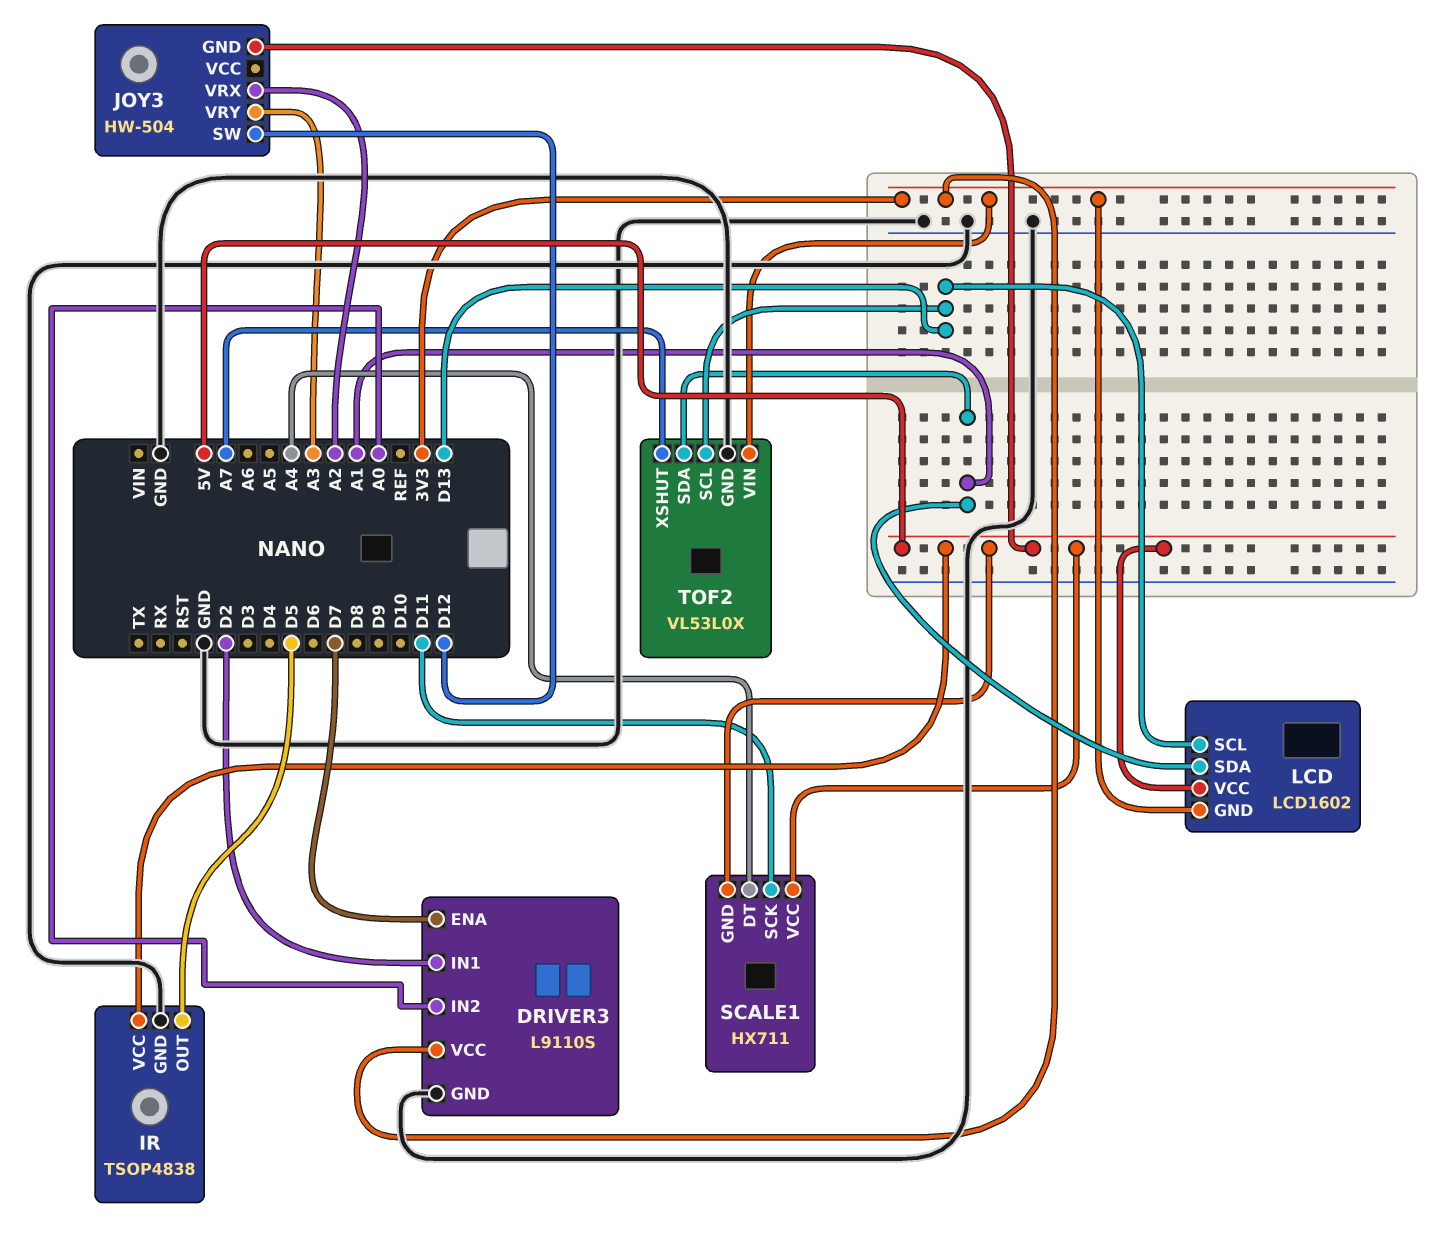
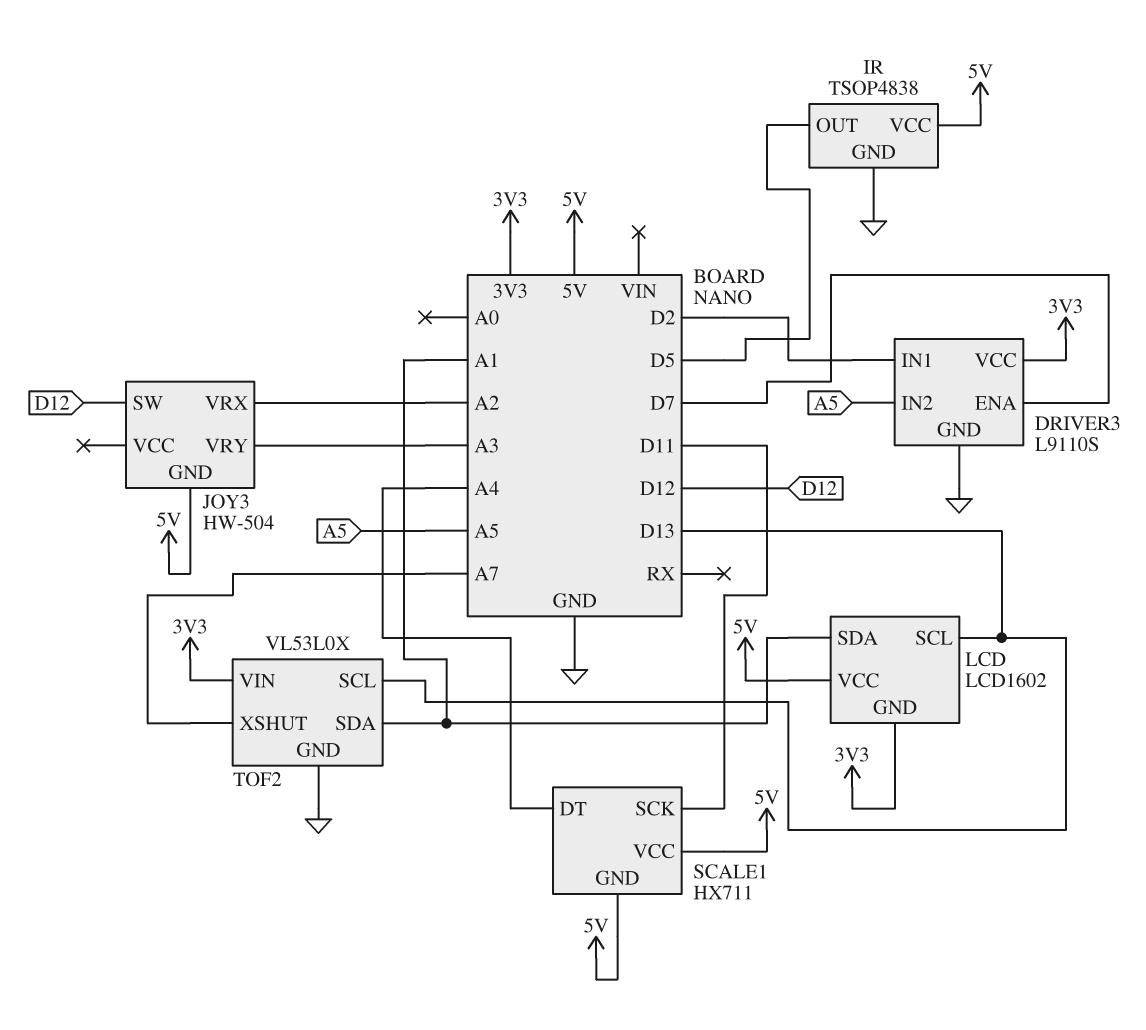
DRIVER3 pin IN2: A0 -> A5

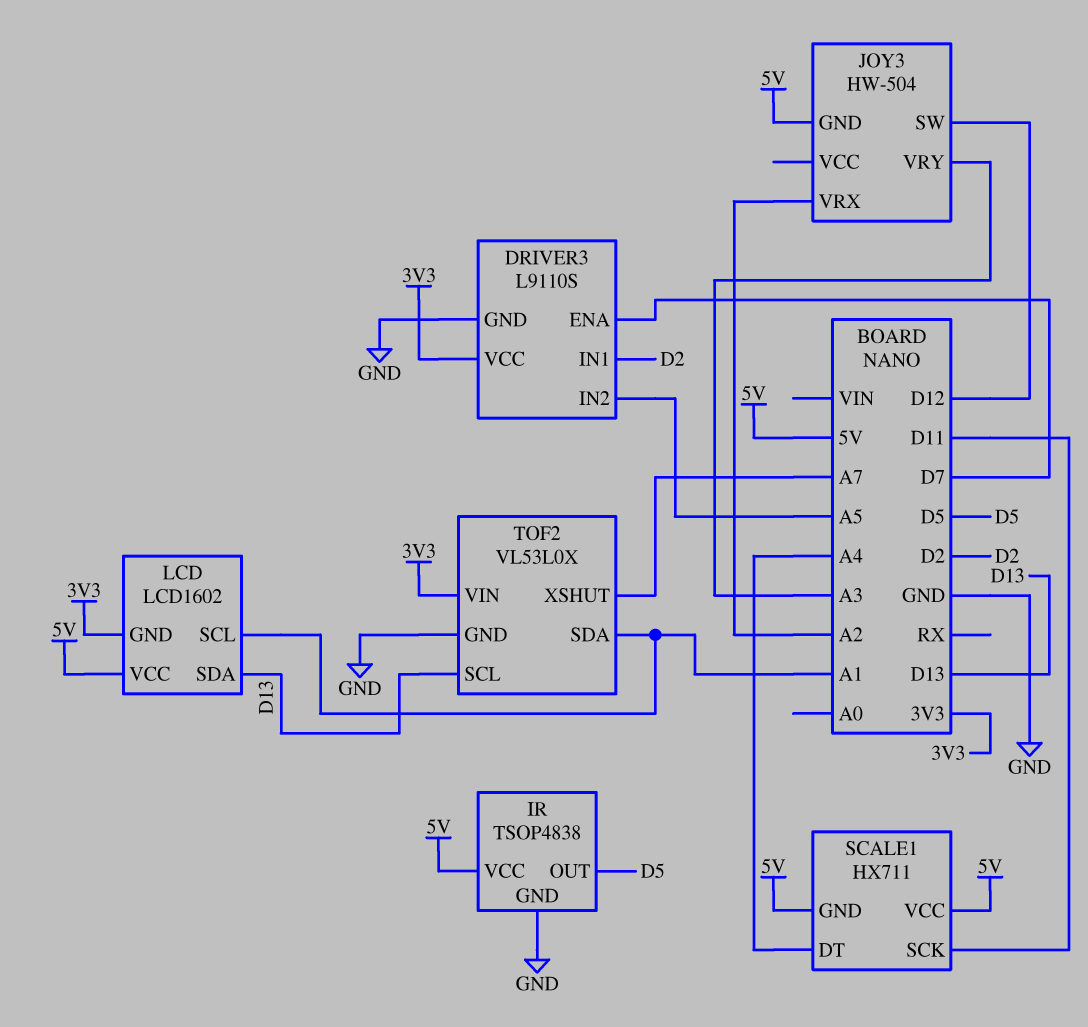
LCD pin SCL: D13 -> A1
LCD pin SDA: A1 -> D13

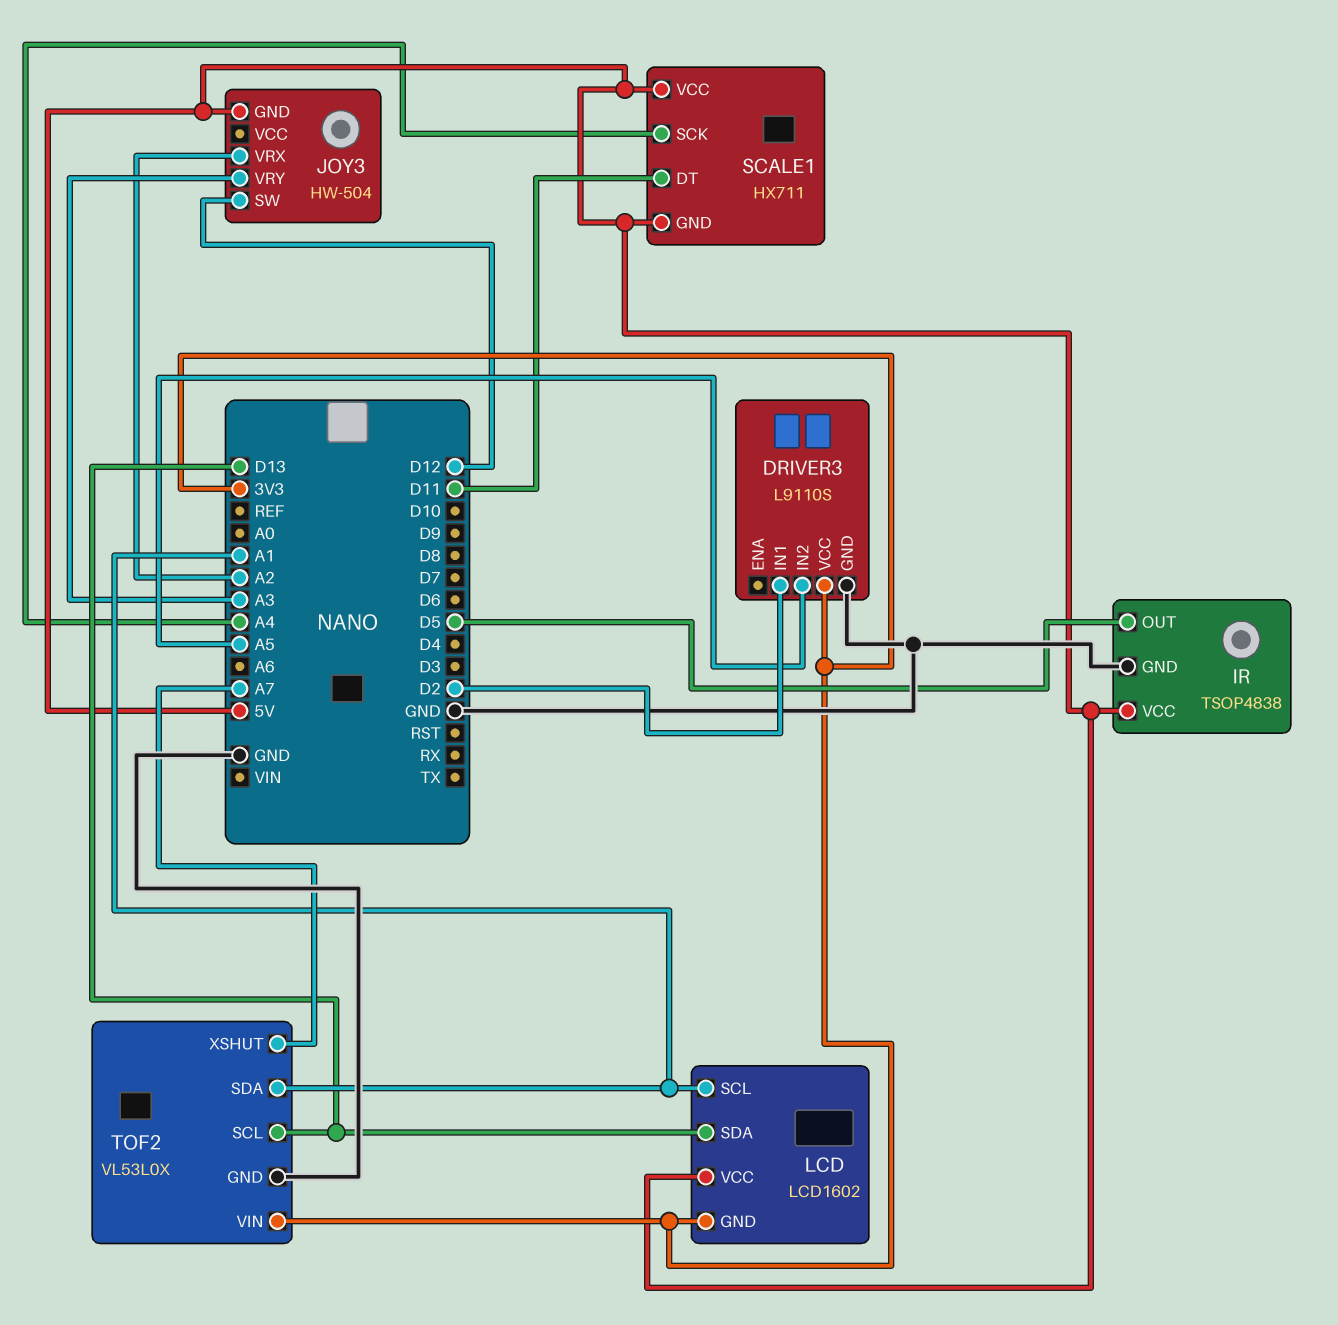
DRIVER3 pin ENA: D7 -> none
SCALE1 pin DT: A4 -> D11
SCALE1 pin SCK: D11 -> A4

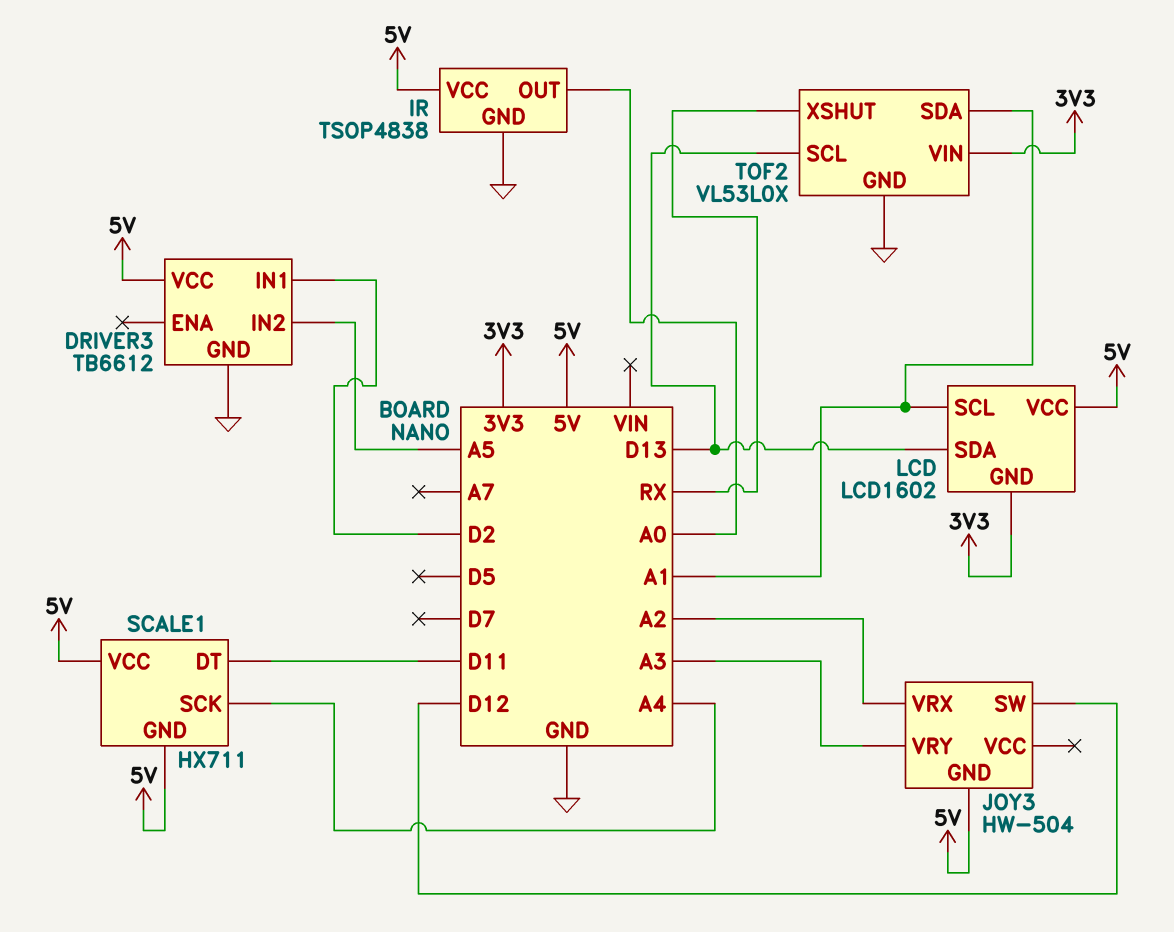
DRIVER3: L9110S -> TB6612
DRIVER3 pin VCC: 3V3 -> 5V
IR pin OUT: D5 -> A0
TOF2 pin XSHUT: A7 -> RX

